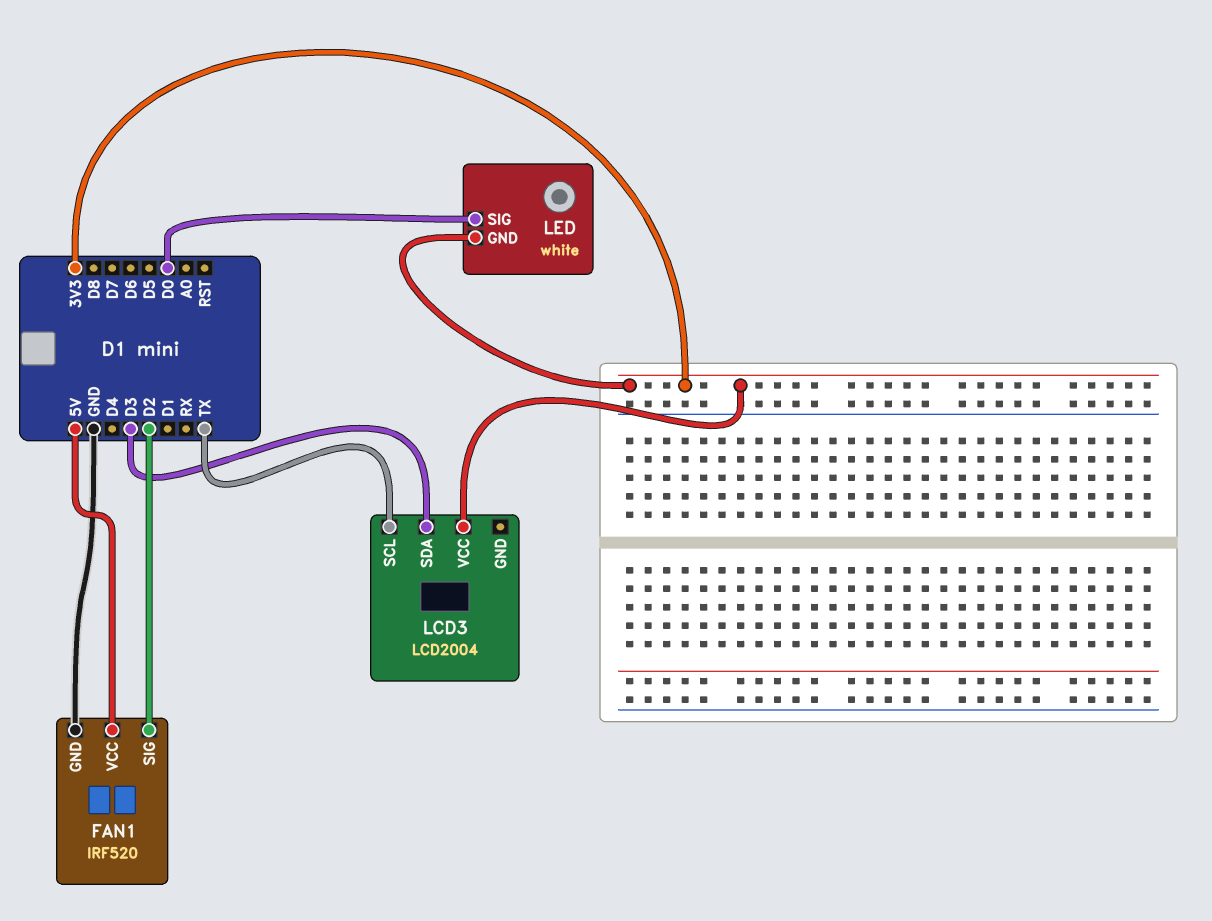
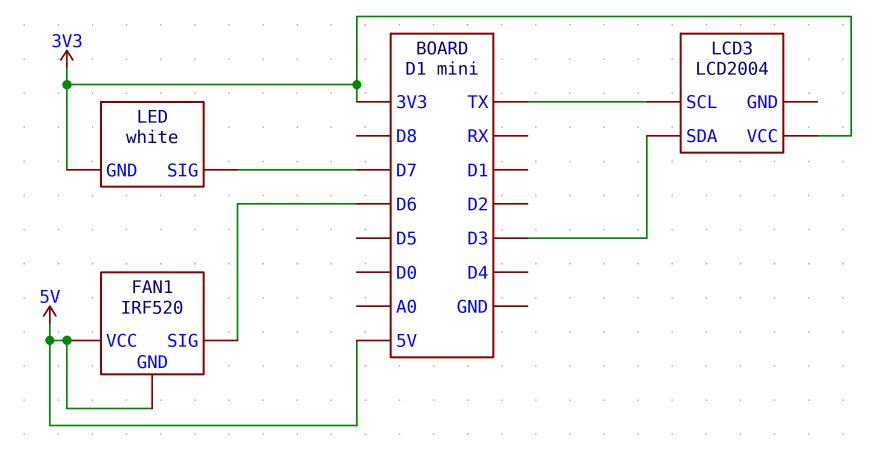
FAN1 pin GND: GND -> 5V
FAN1 pin SIG: D2 -> D6
LED pin SIG: D0 -> D7

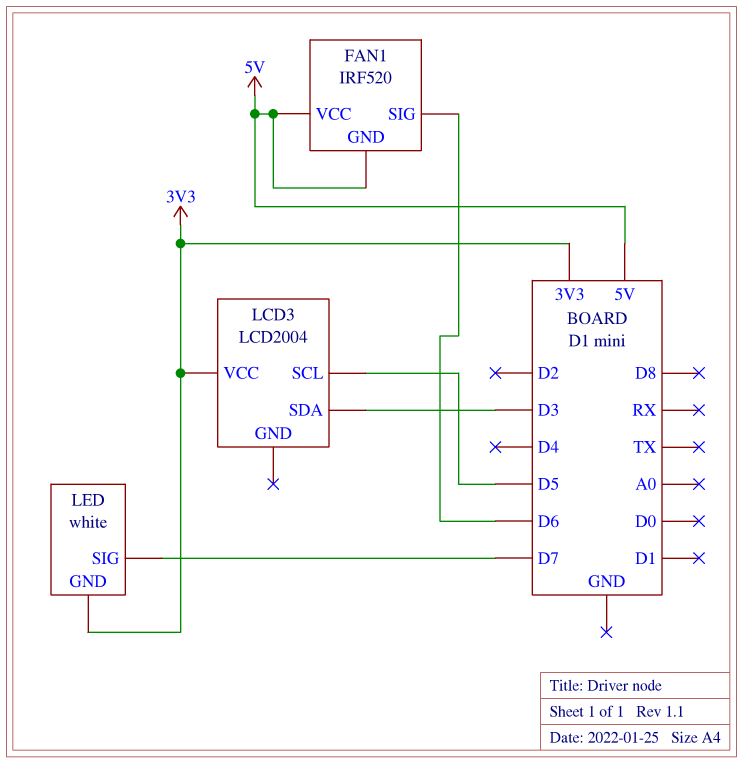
LCD3 pin SCL: TX -> D5

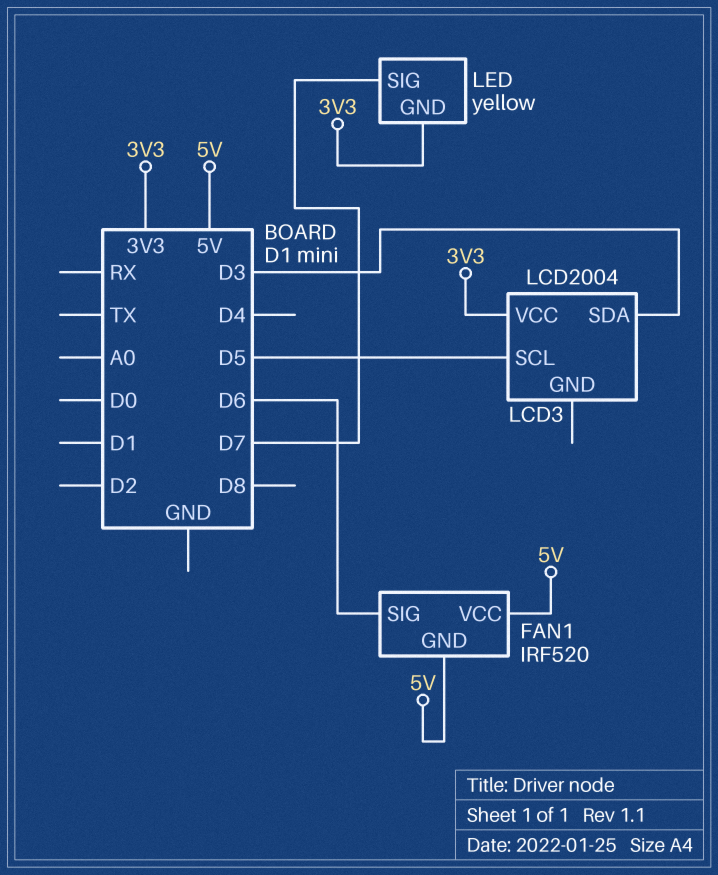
LED: white -> yellow

